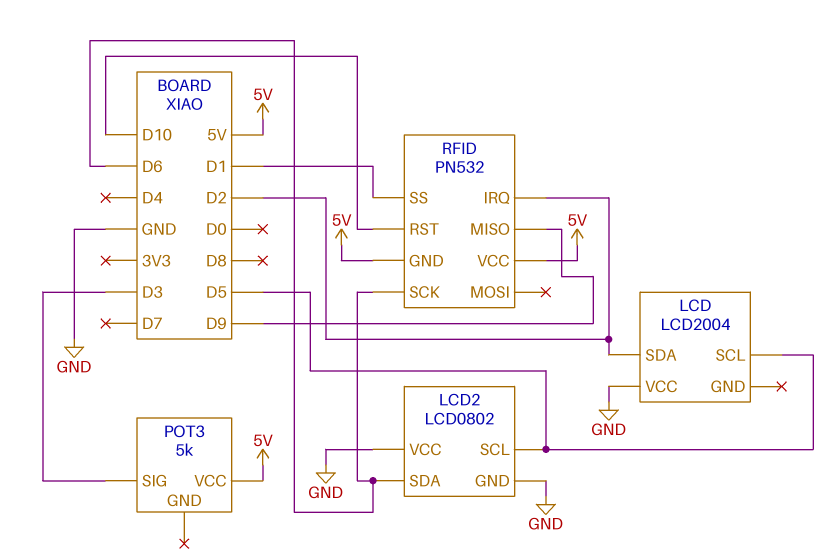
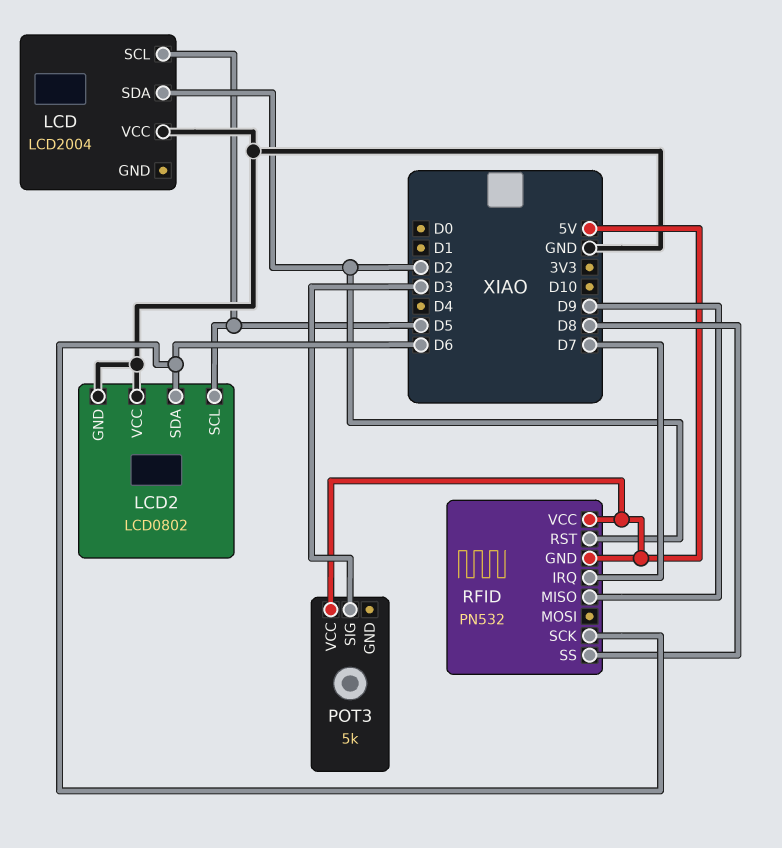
RFID pin IRQ: D2 -> D7
RFID pin RST: D10 -> D2
RFID pin SS: D1 -> D8

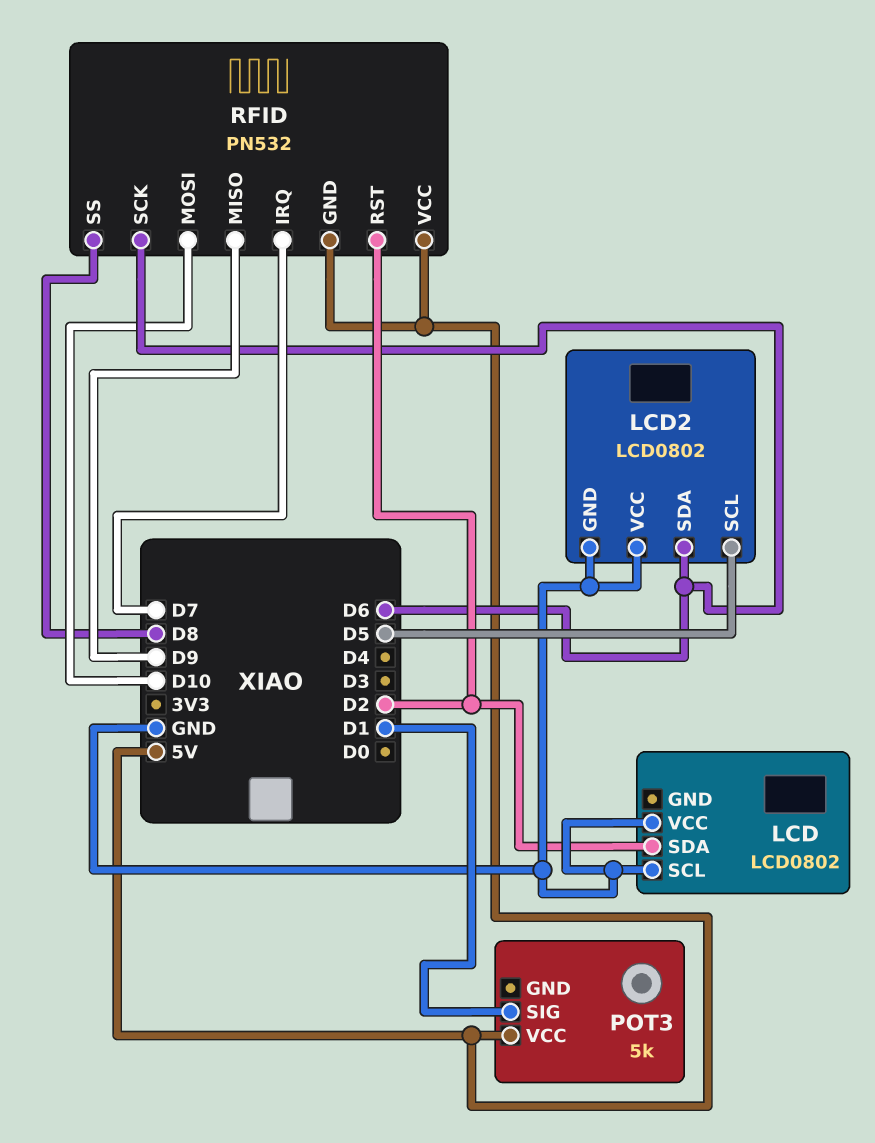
LCD: LCD2004 -> LCD0802
LCD pin SCL: D5 -> GND
POT3 pin SIG: D3 -> D1
RFID pin MOSI: none -> D10

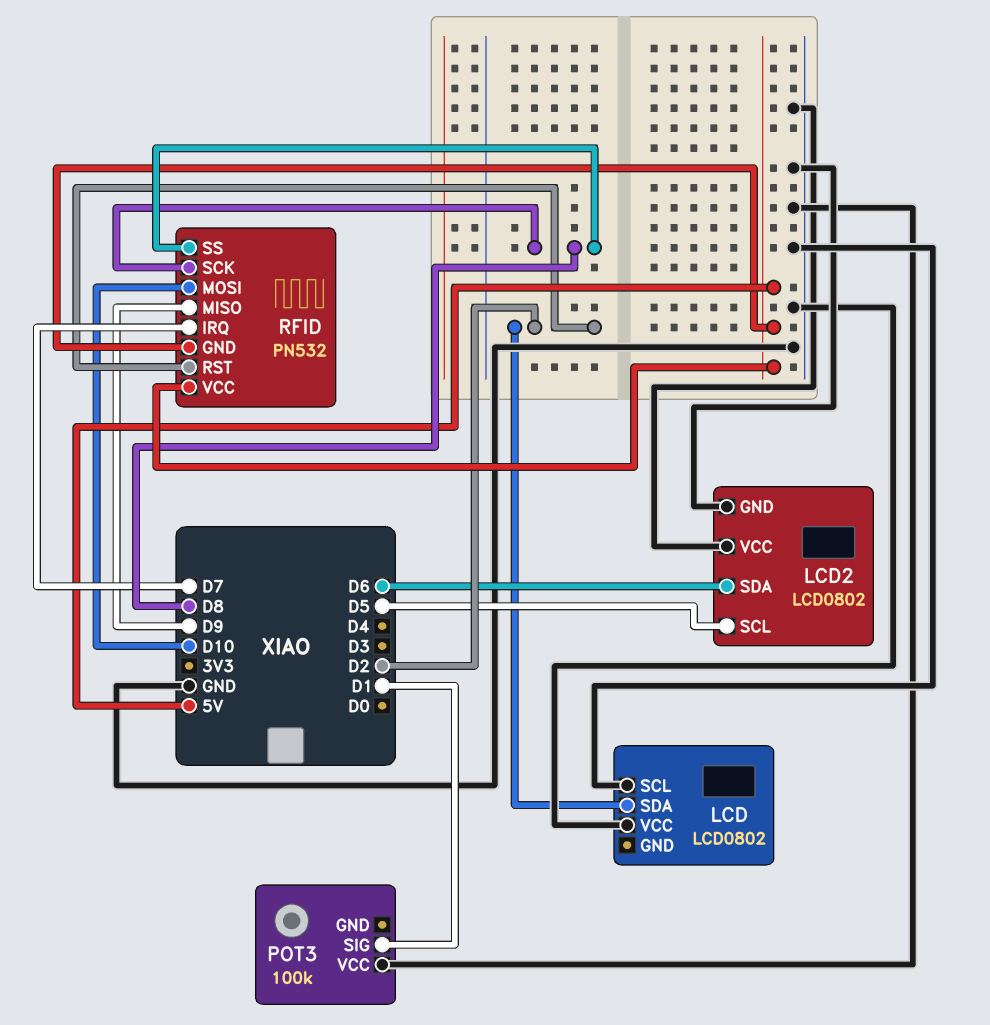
POT3: 5k -> 100k
POT3 pin VCC: 5V -> GND
RFID pin SCK: D6 -> D8

